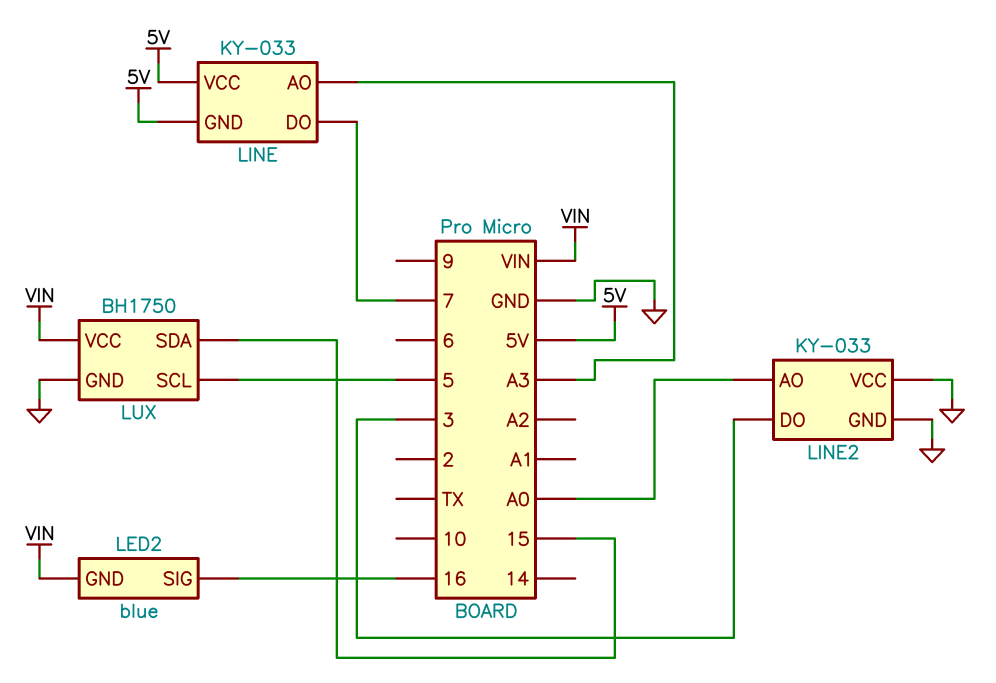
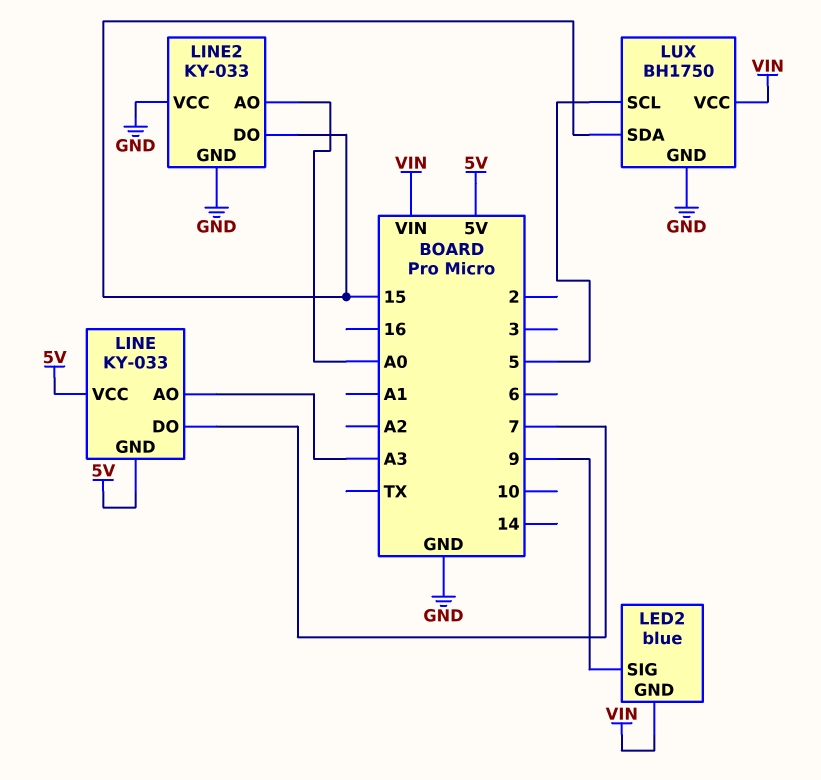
LED2 pin SIG: 16 -> 9
LINE2 pin DO: 3 -> 15

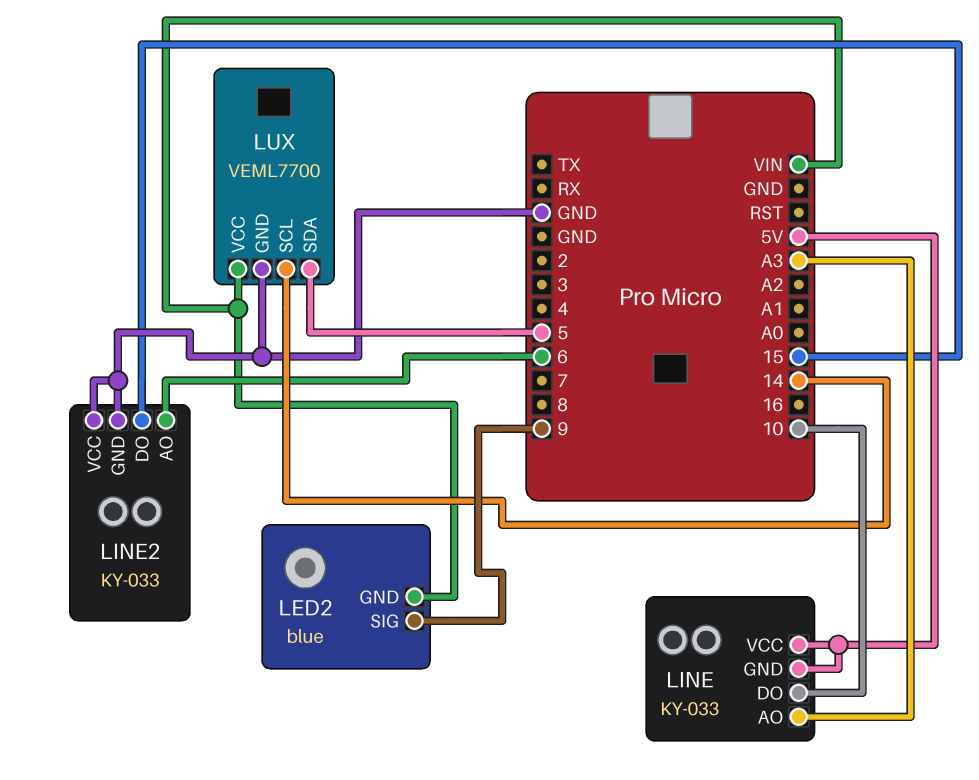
LINE pin DO: 7 -> 10
LINE2 pin AO: A0 -> 6
LUX: BH1750 -> VEML7700
LUX pin SCL: 5 -> 14
LUX pin SDA: 15 -> 5

